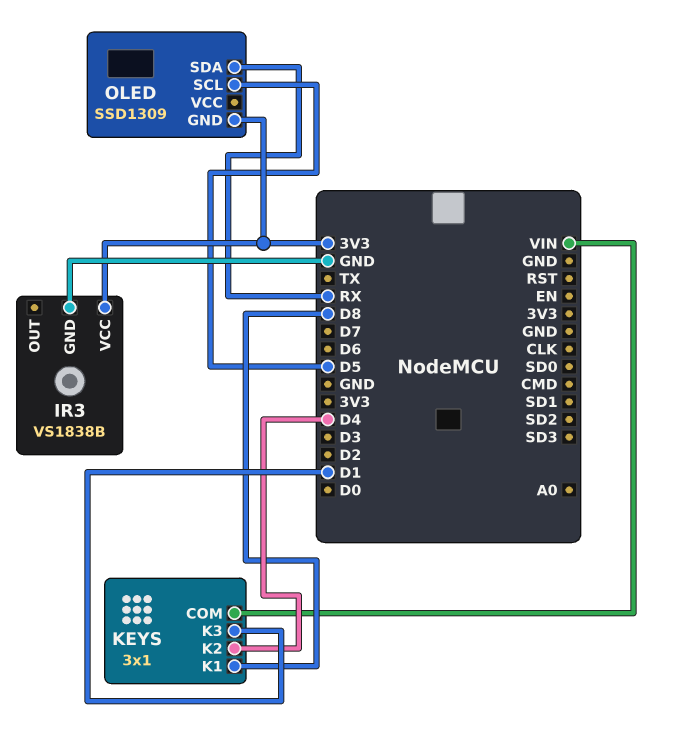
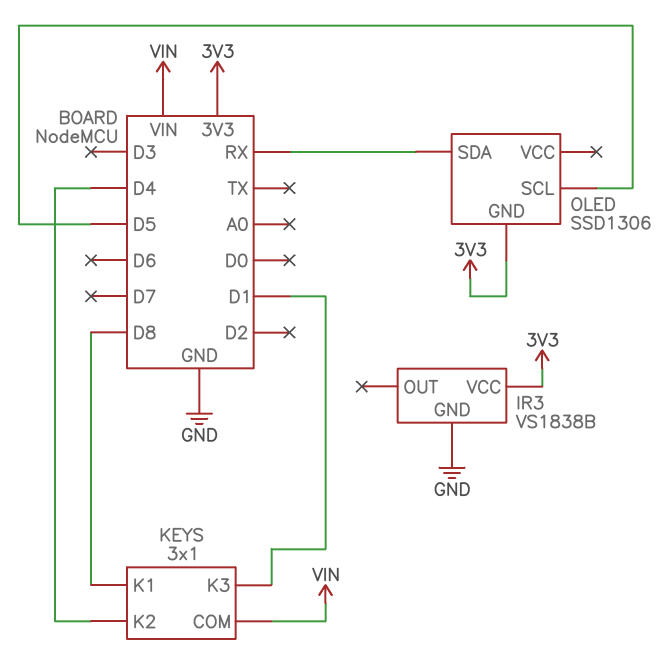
OLED: SSD1309 -> SSD1306

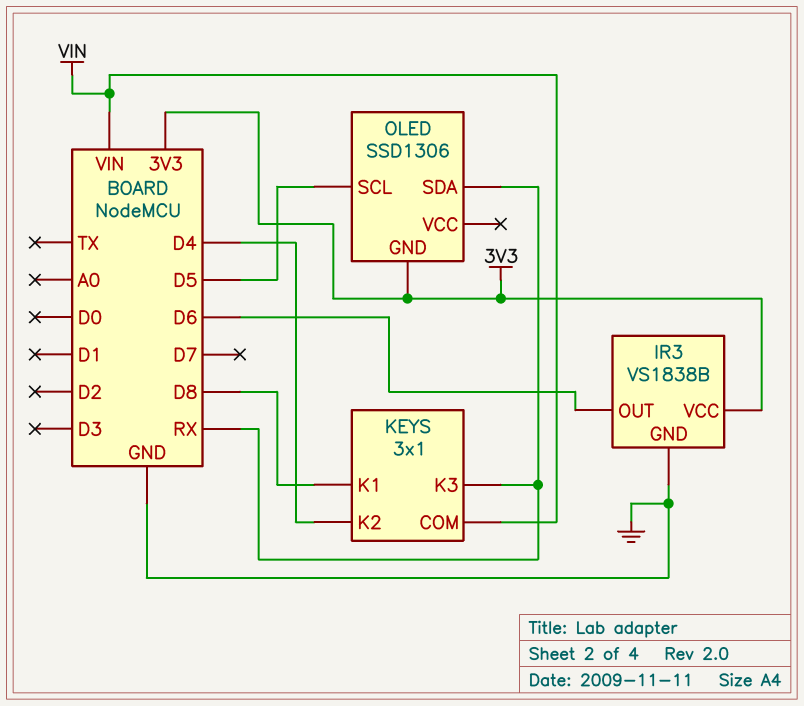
IR3 pin OUT: none -> D6
KEYS pin K3: D1 -> RX

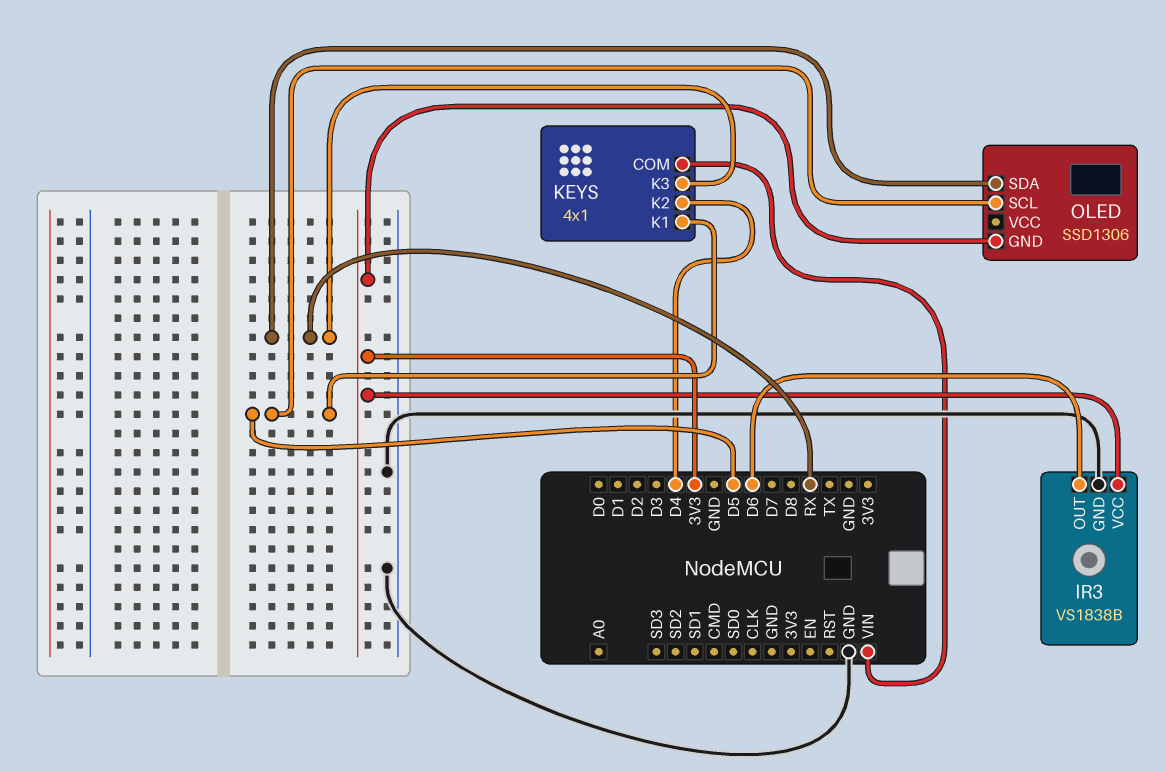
KEYS: 3x1 -> 4x1
KEYS pin K1: D8 -> D5

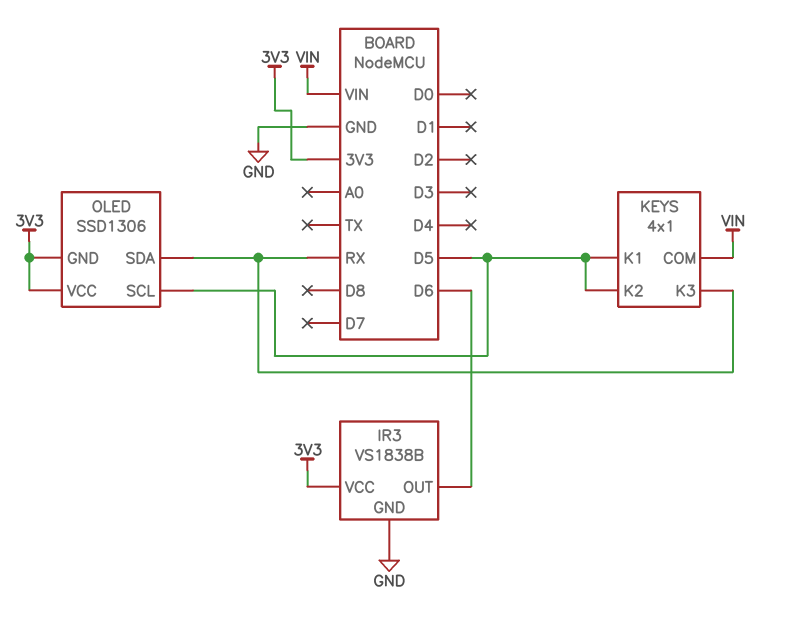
KEYS pin K2: D4 -> D5
OLED pin VCC: none -> 3V3

